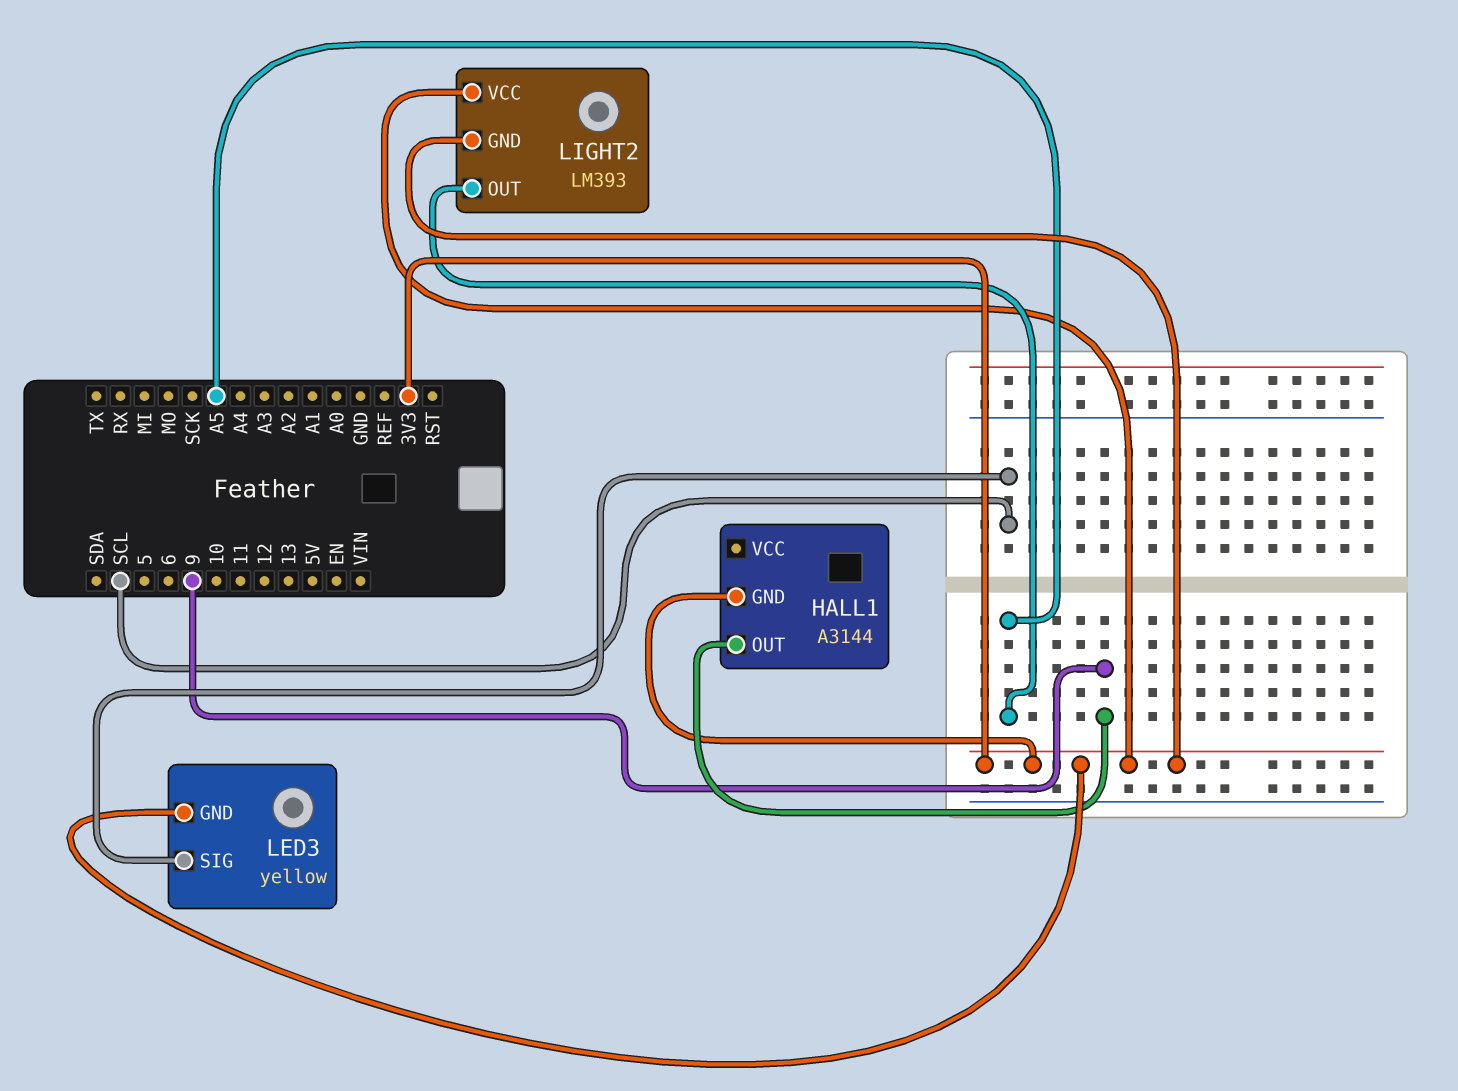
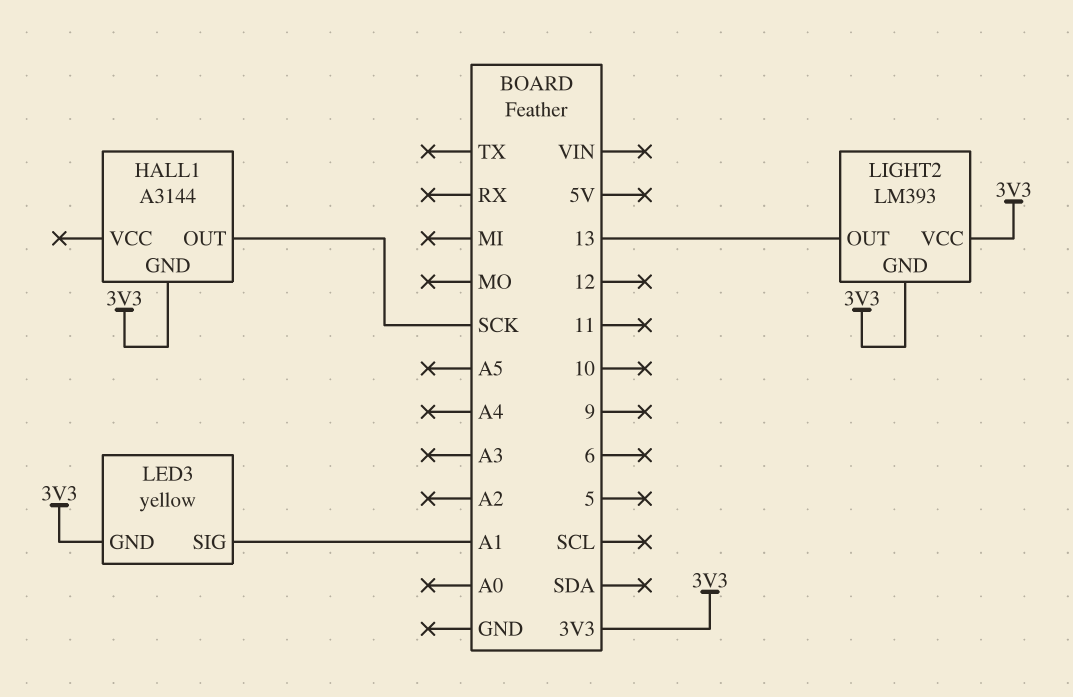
HALL1 pin OUT: 9 -> SCK
LED3 pin SIG: SCL -> A1
LIGHT2 pin OUT: A5 -> 13

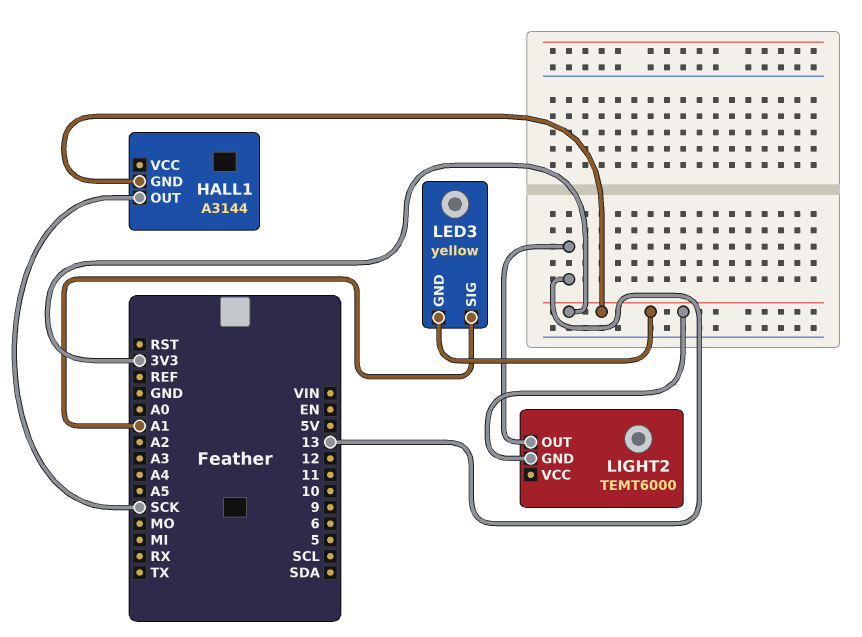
LIGHT2: LM393 -> TEMT6000
LIGHT2 pin VCC: 3V3 -> none

